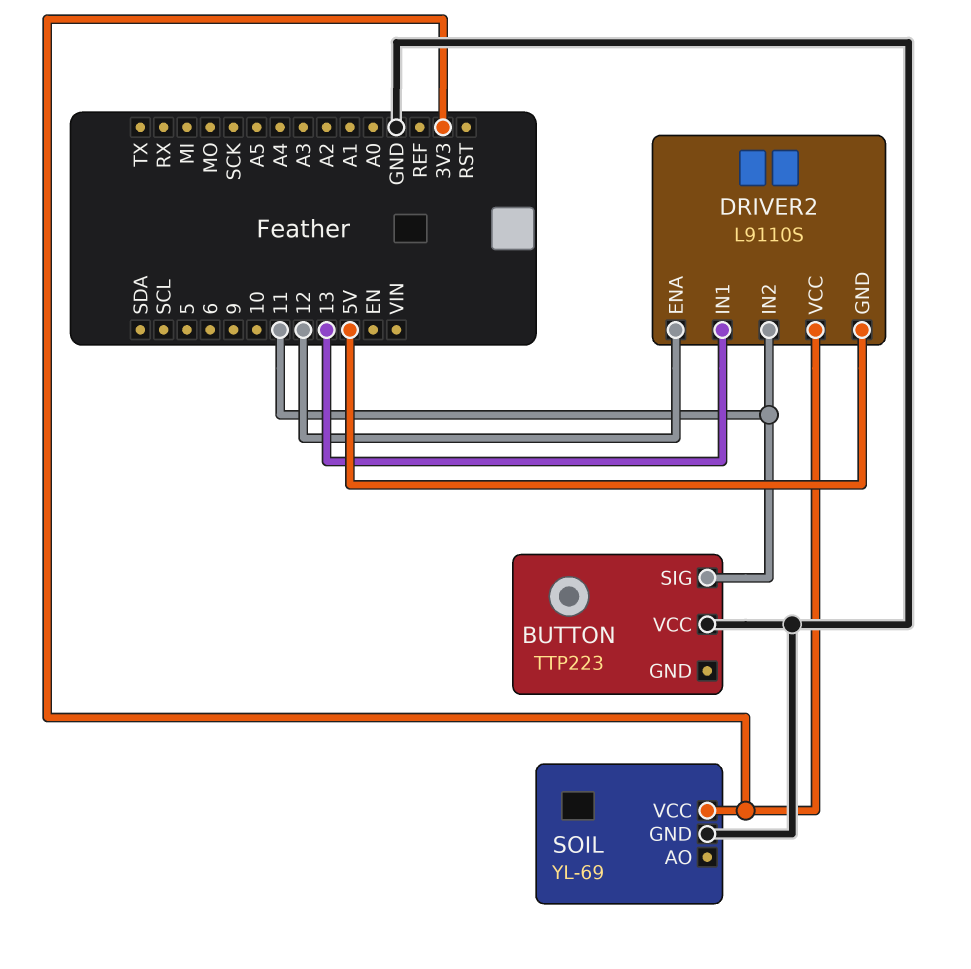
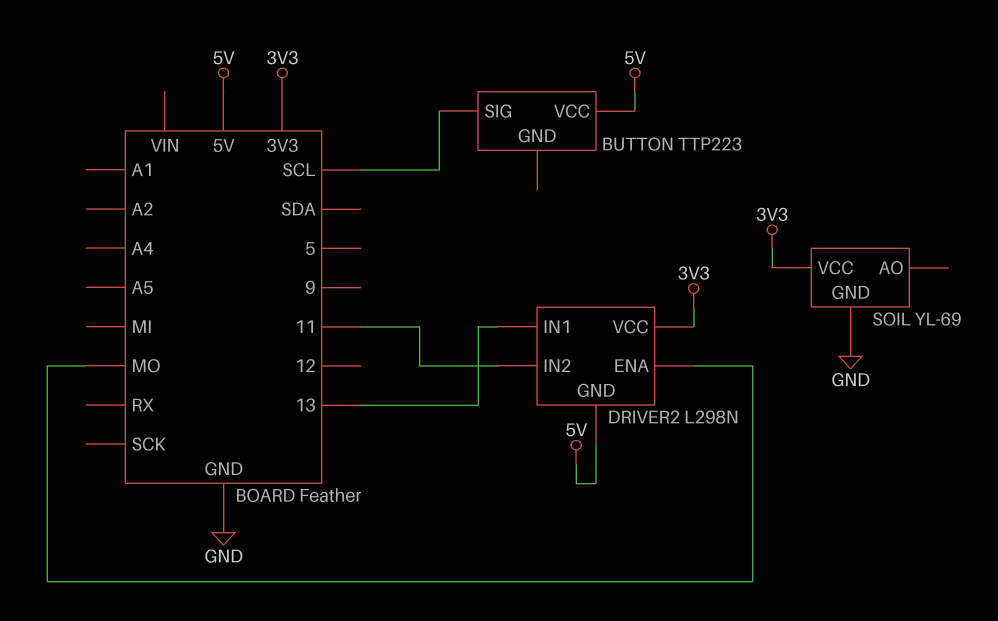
BUTTON pin SIG: 11 -> SCL
BUTTON pin VCC: GND -> 5V
DRIVER2: L9110S -> L298N
DRIVER2 pin ENA: 12 -> MO

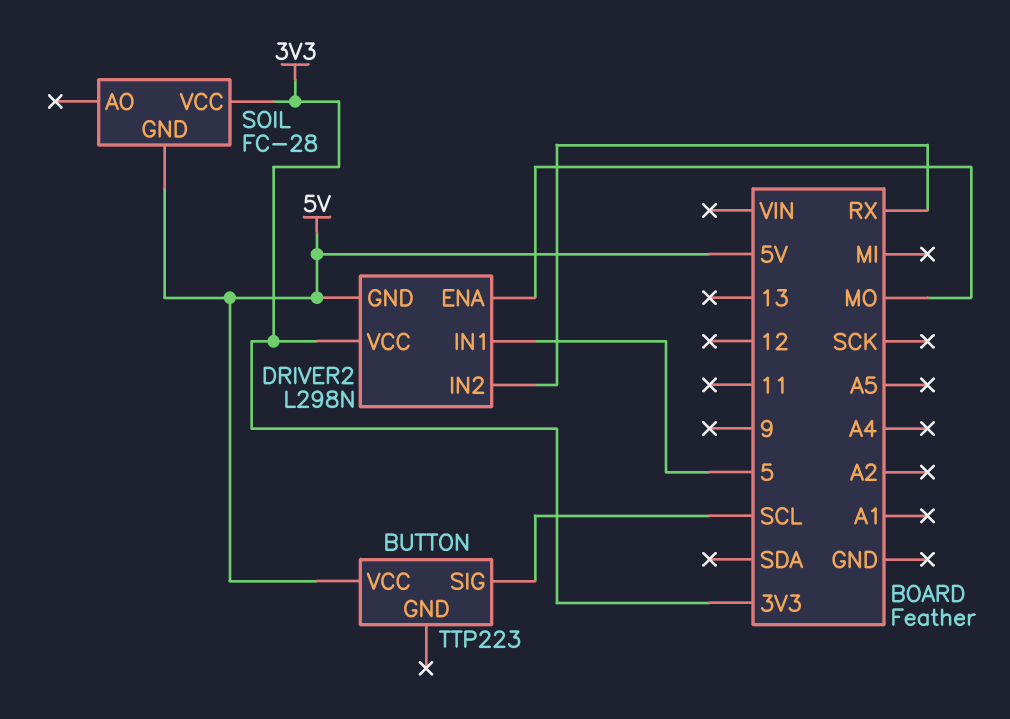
DRIVER2 pin IN1: 13 -> 5
DRIVER2 pin IN2: 11 -> RX
SOIL: YL-69 -> FC-28
SOIL pin GND: GND -> 5V

